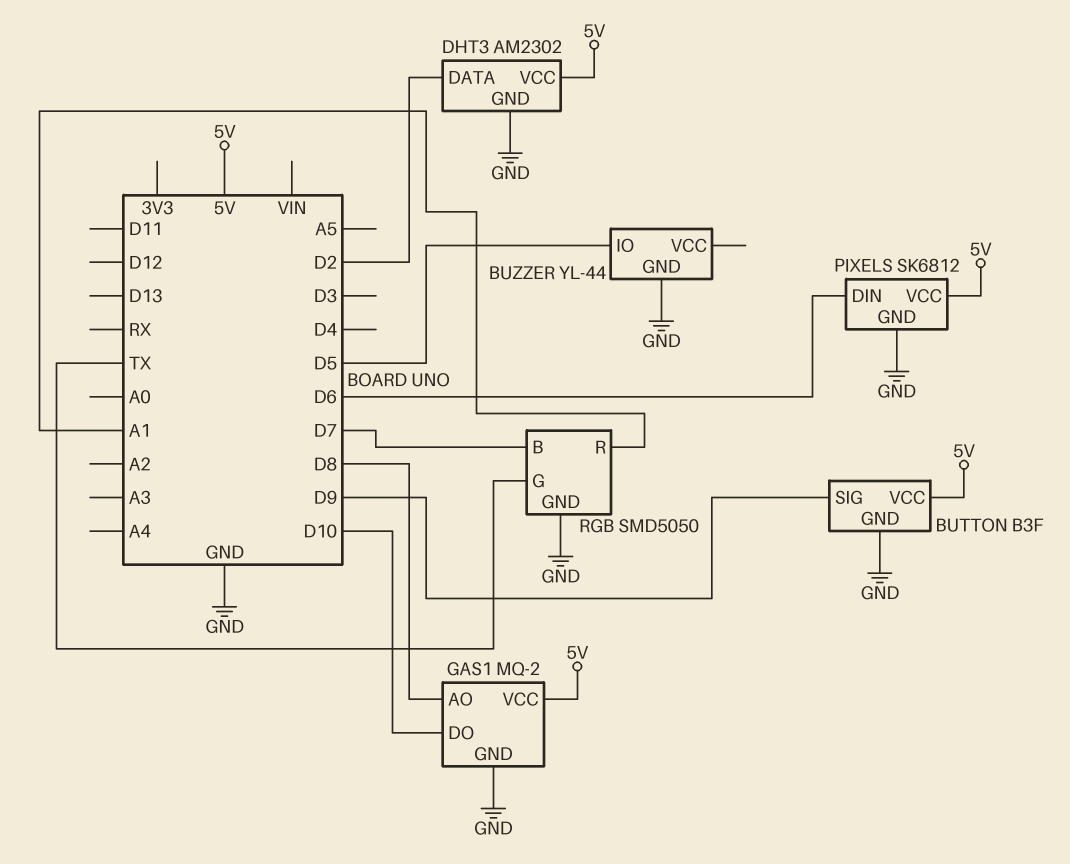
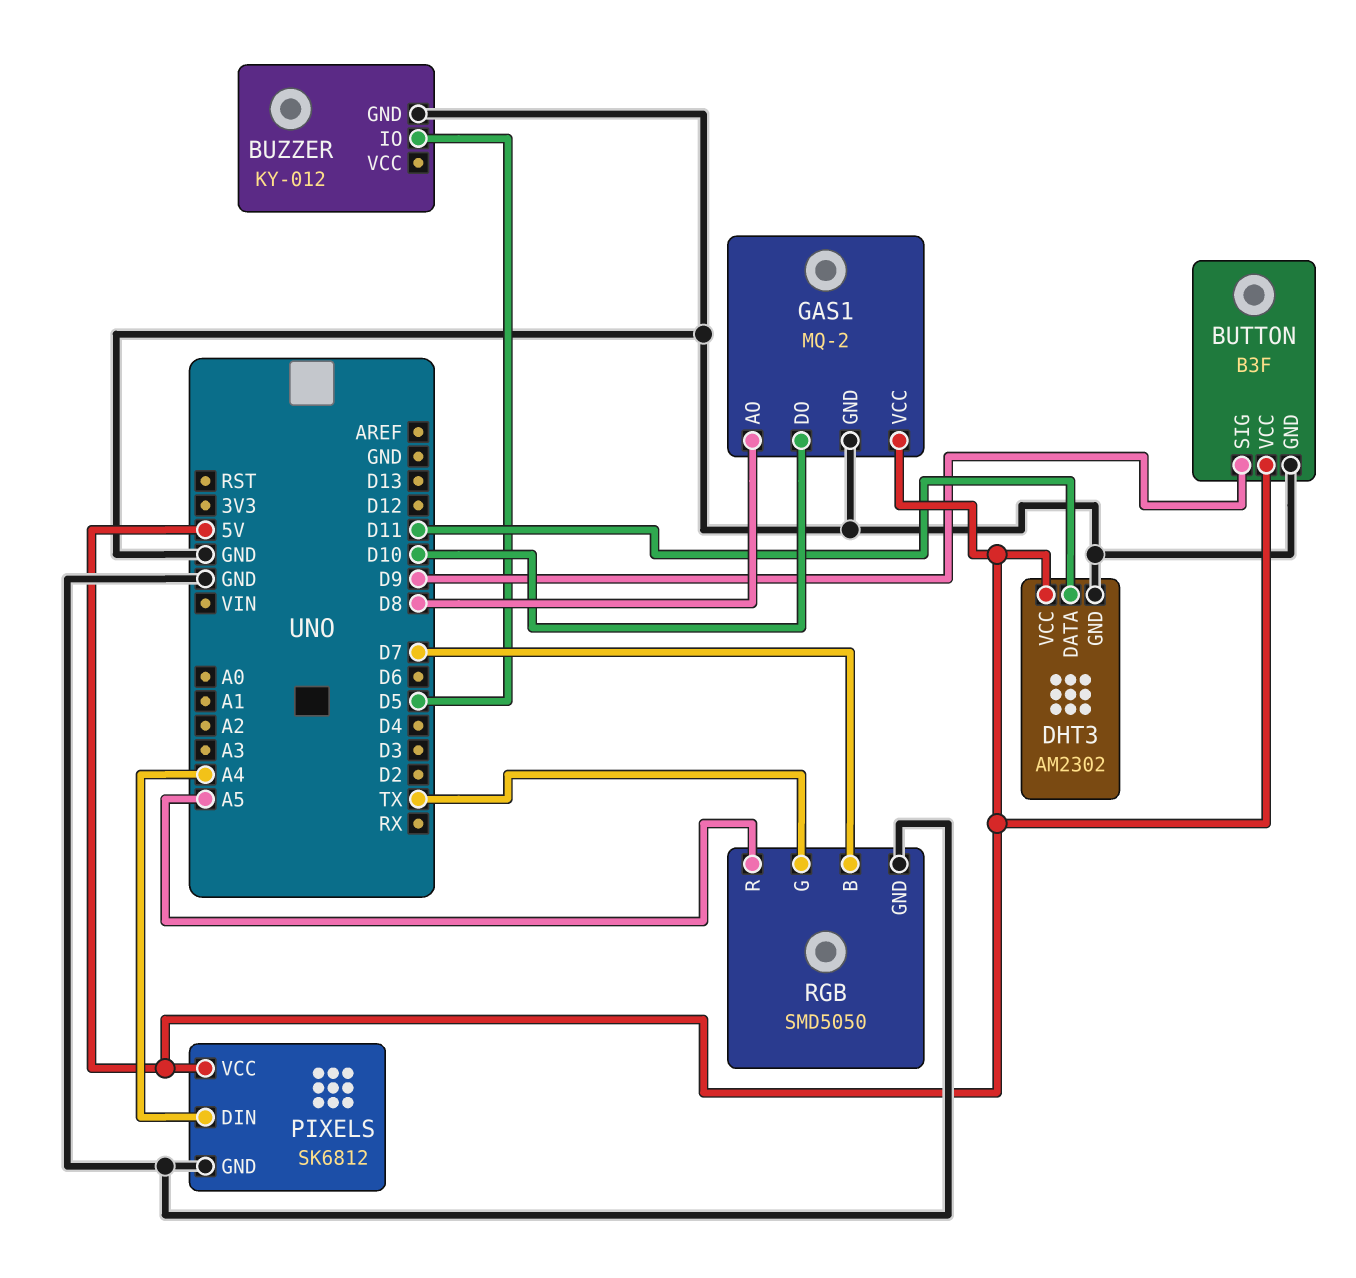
BUZZER: YL-44 -> KY-012
DHT3 pin DATA: D2 -> D11
PIXELS pin DIN: D6 -> A4
RGB pin R: A1 -> A5

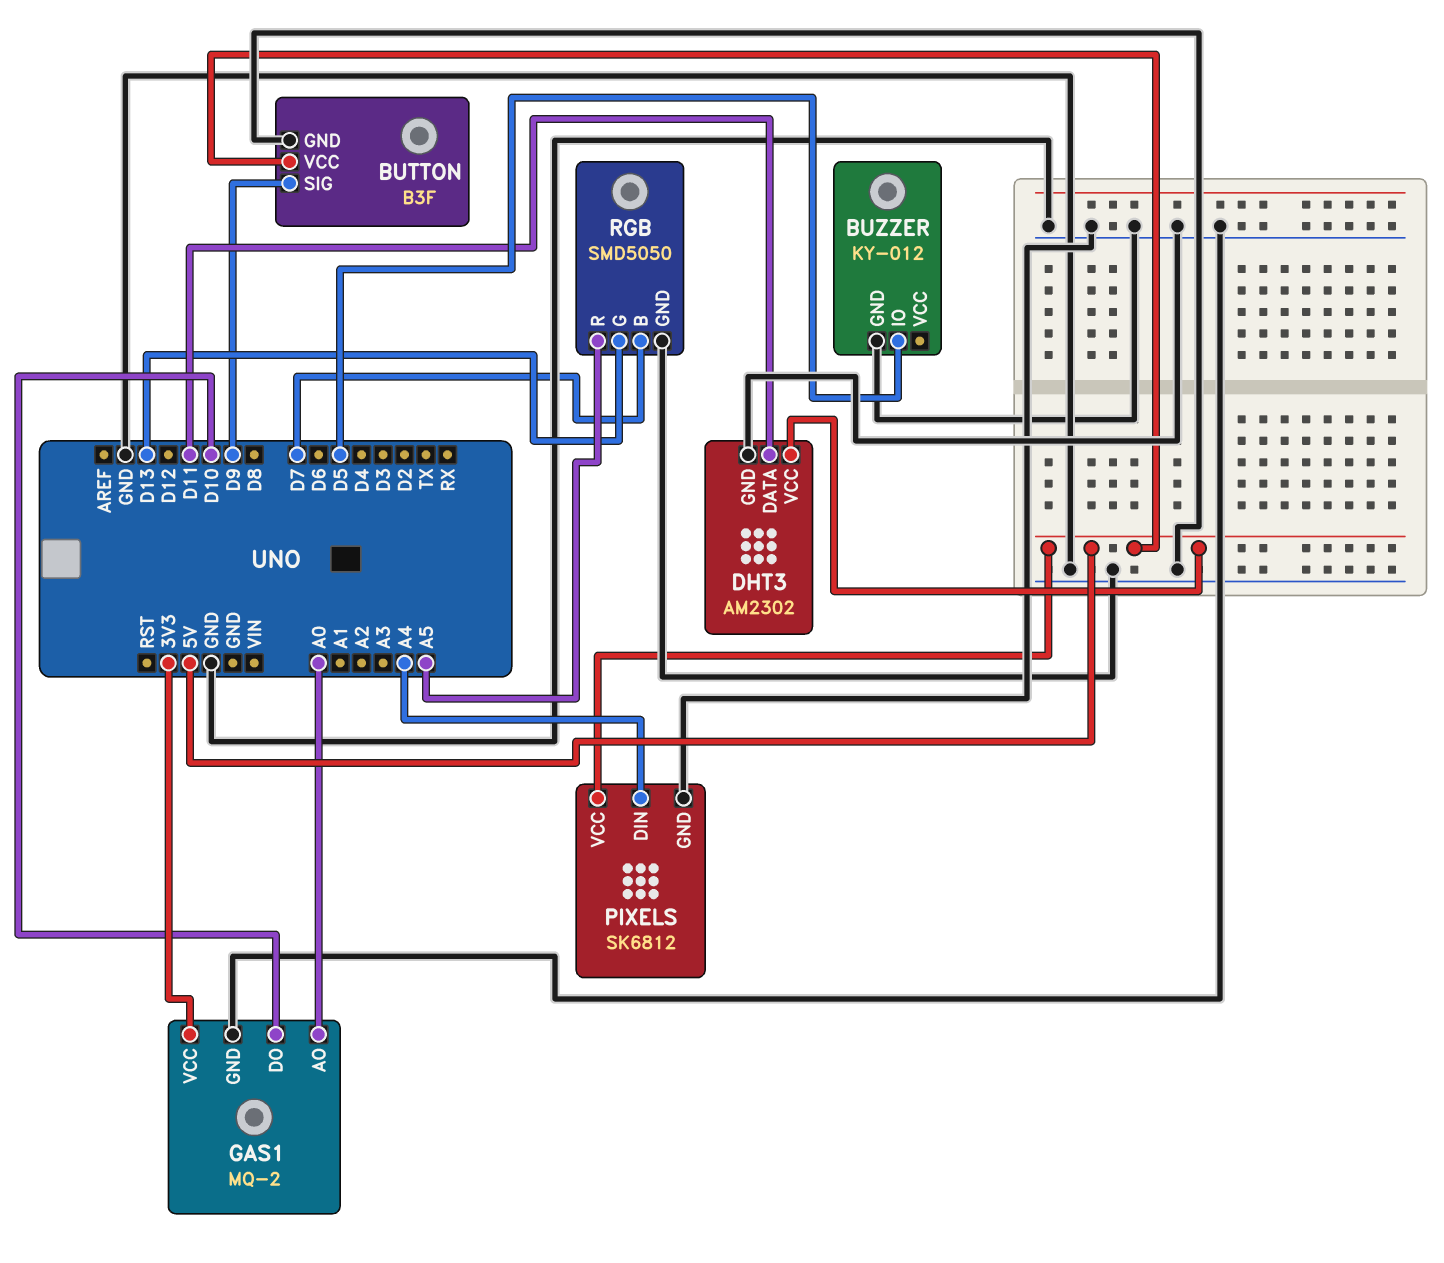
GAS1 pin AO: D8 -> A0
GAS1 pin VCC: 5V -> 3V3
RGB pin G: TX -> D13

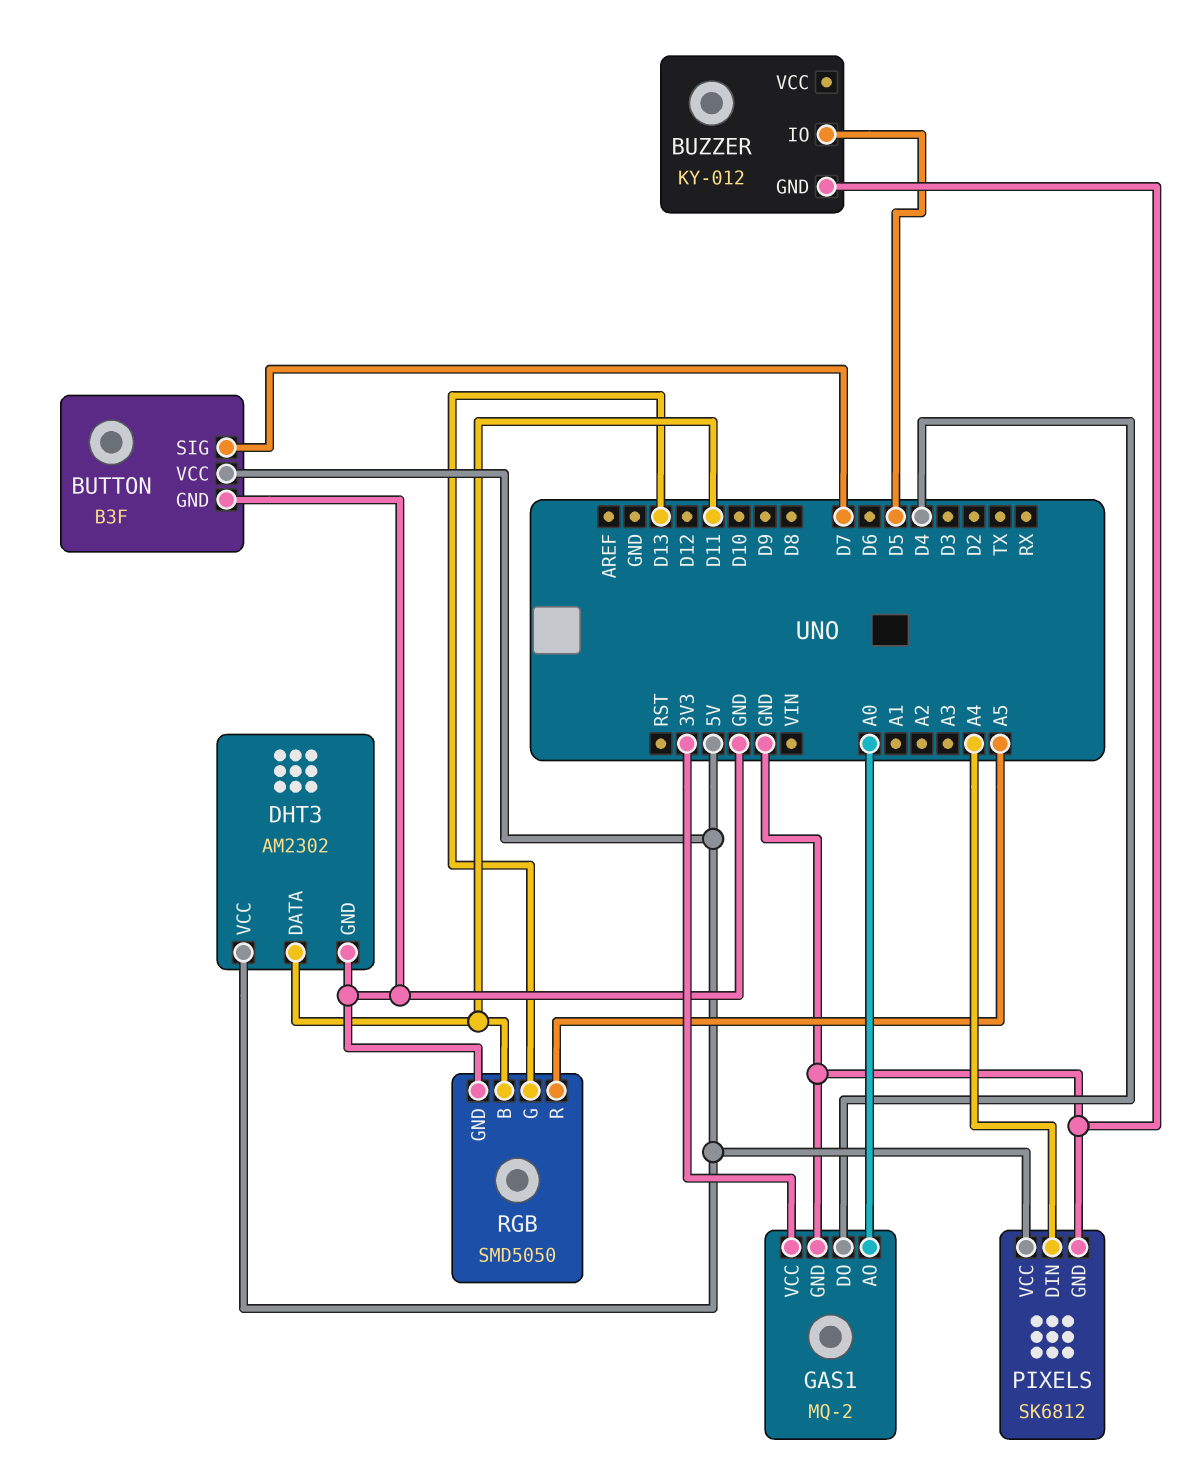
BUTTON pin SIG: D9 -> D7
GAS1 pin DO: D10 -> D4
RGB pin B: D7 -> D11

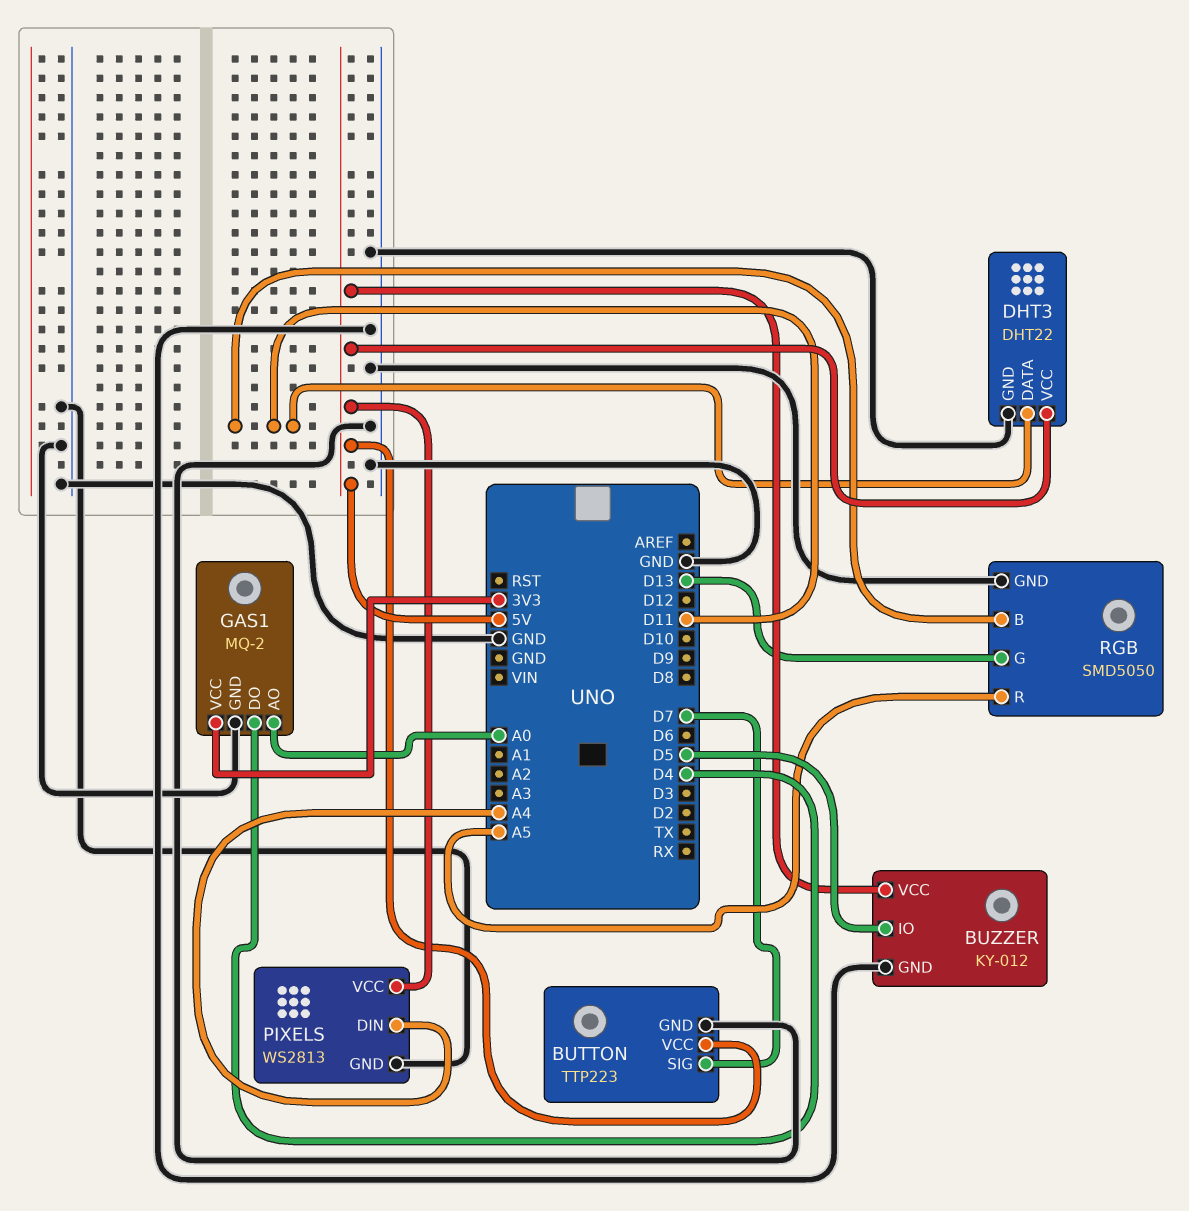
BUTTON: B3F -> TTP223
BUZZER pin VCC: none -> 5V
DHT3: AM2302 -> DHT22
PIXELS: SK6812 -> WS2813

